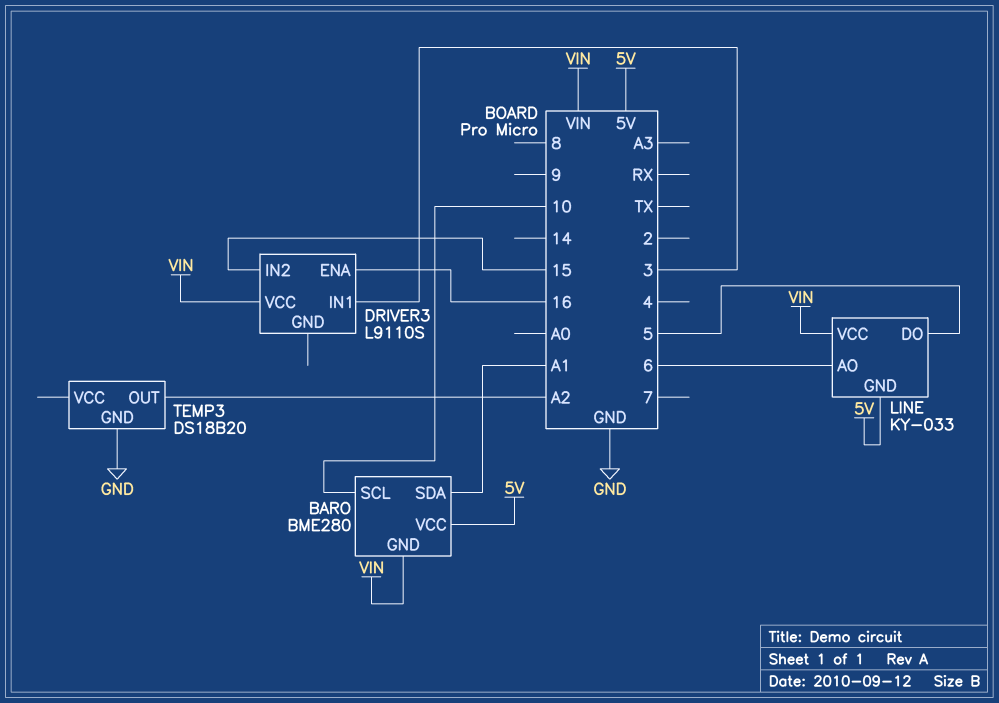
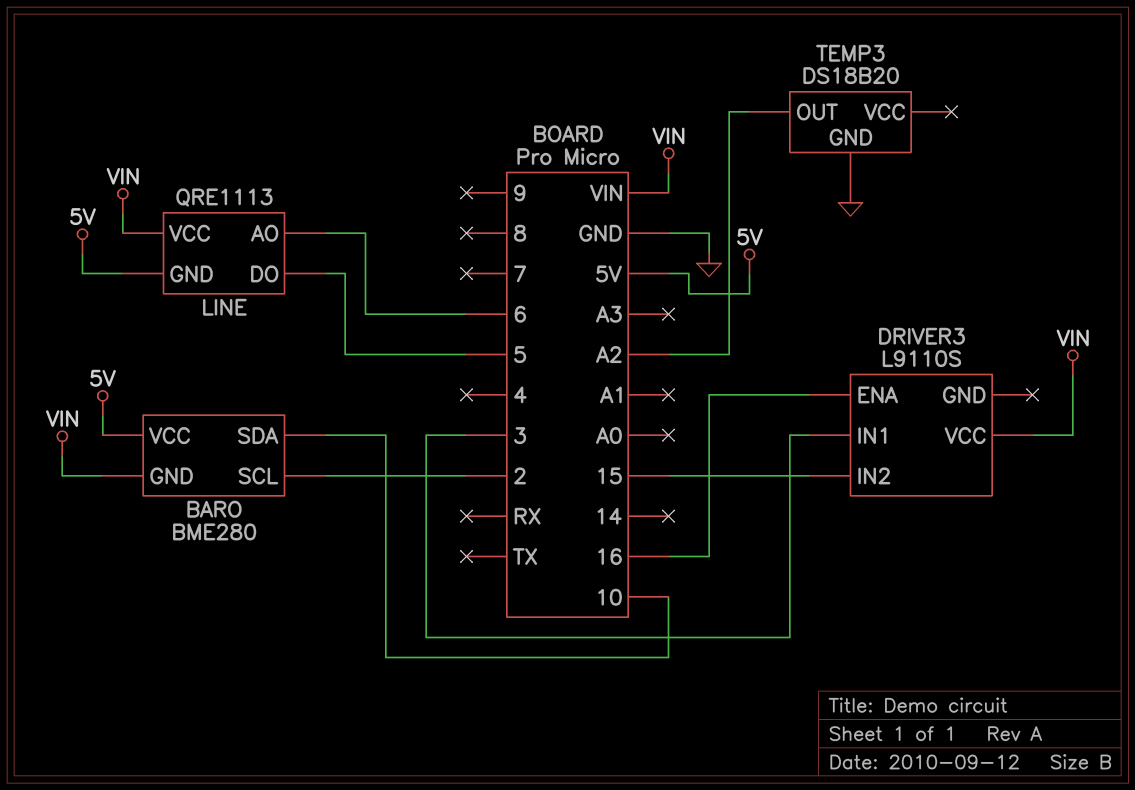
BARO pin SCL: 10 -> 2
BARO pin SDA: A1 -> 10
LINE: KY-033 -> QRE1113

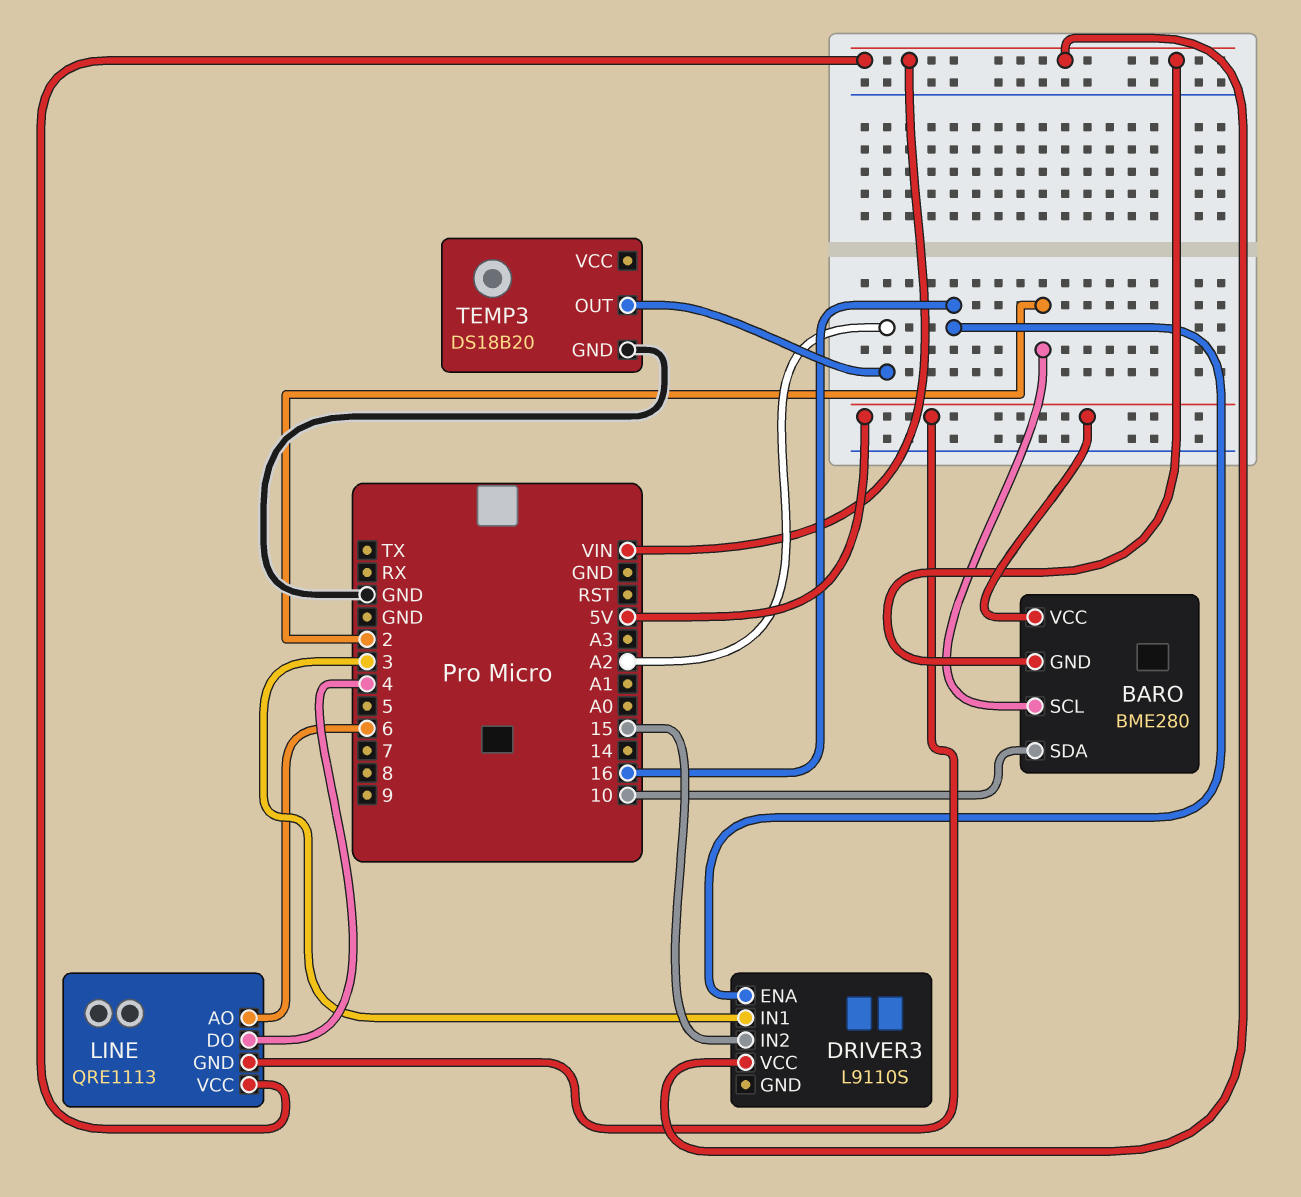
LINE pin DO: 5 -> 4

